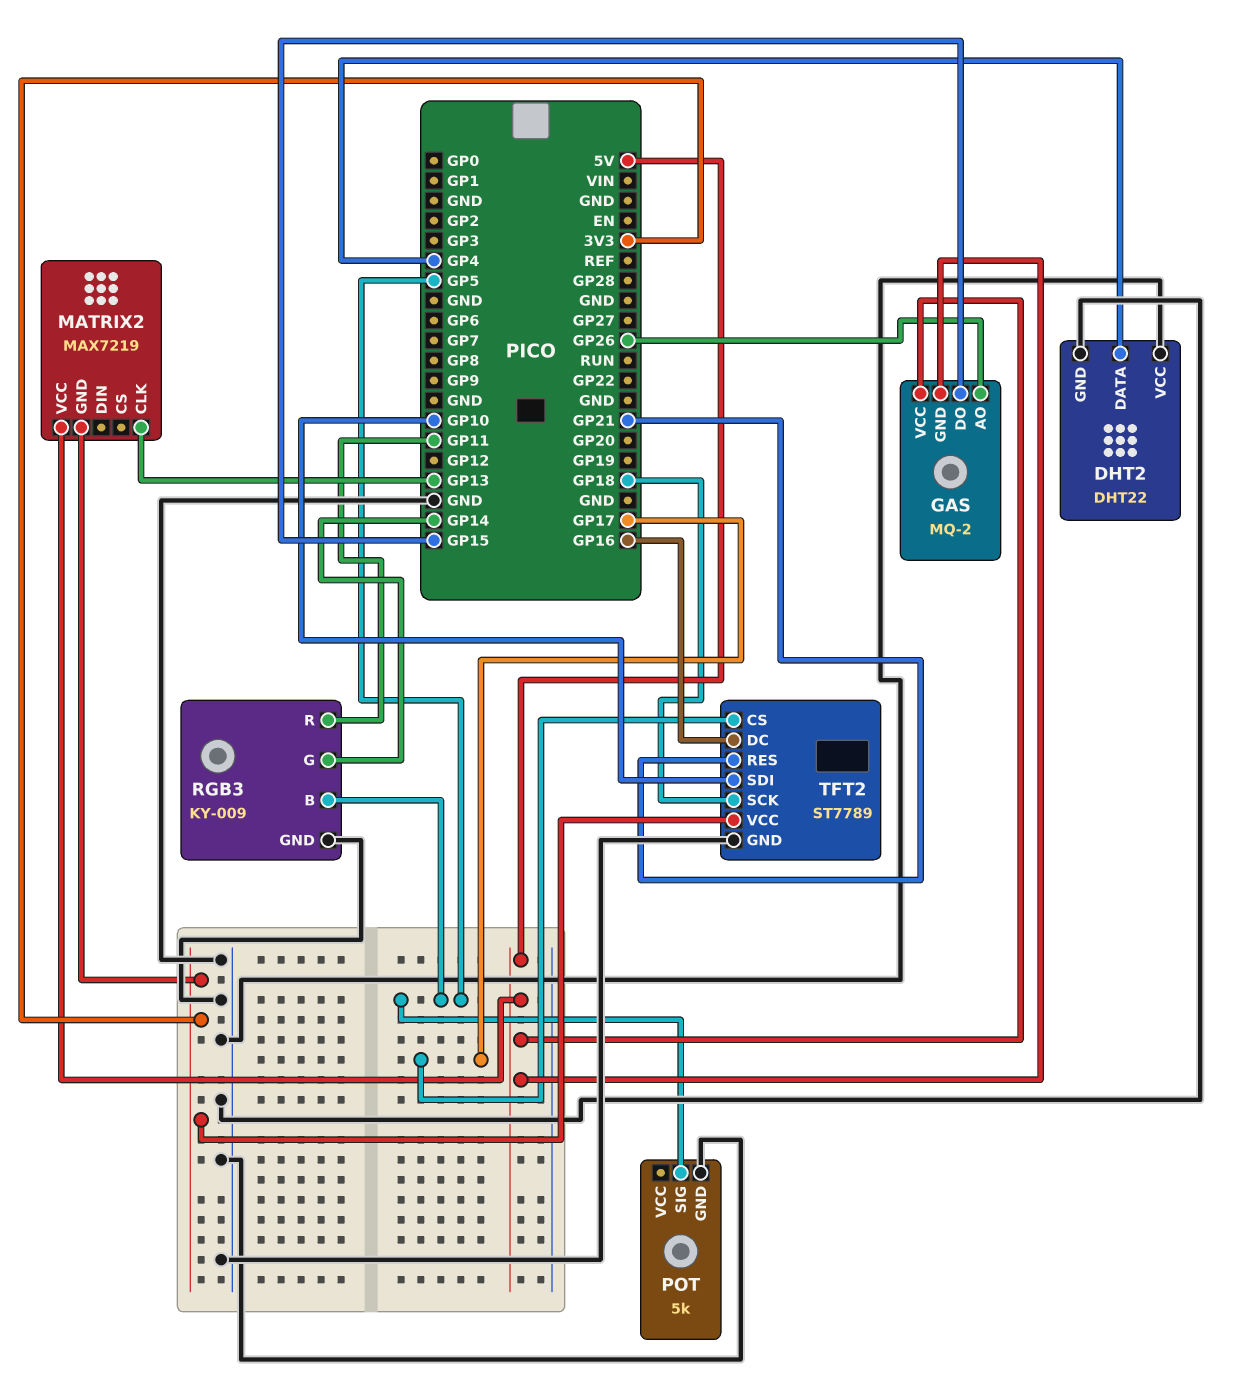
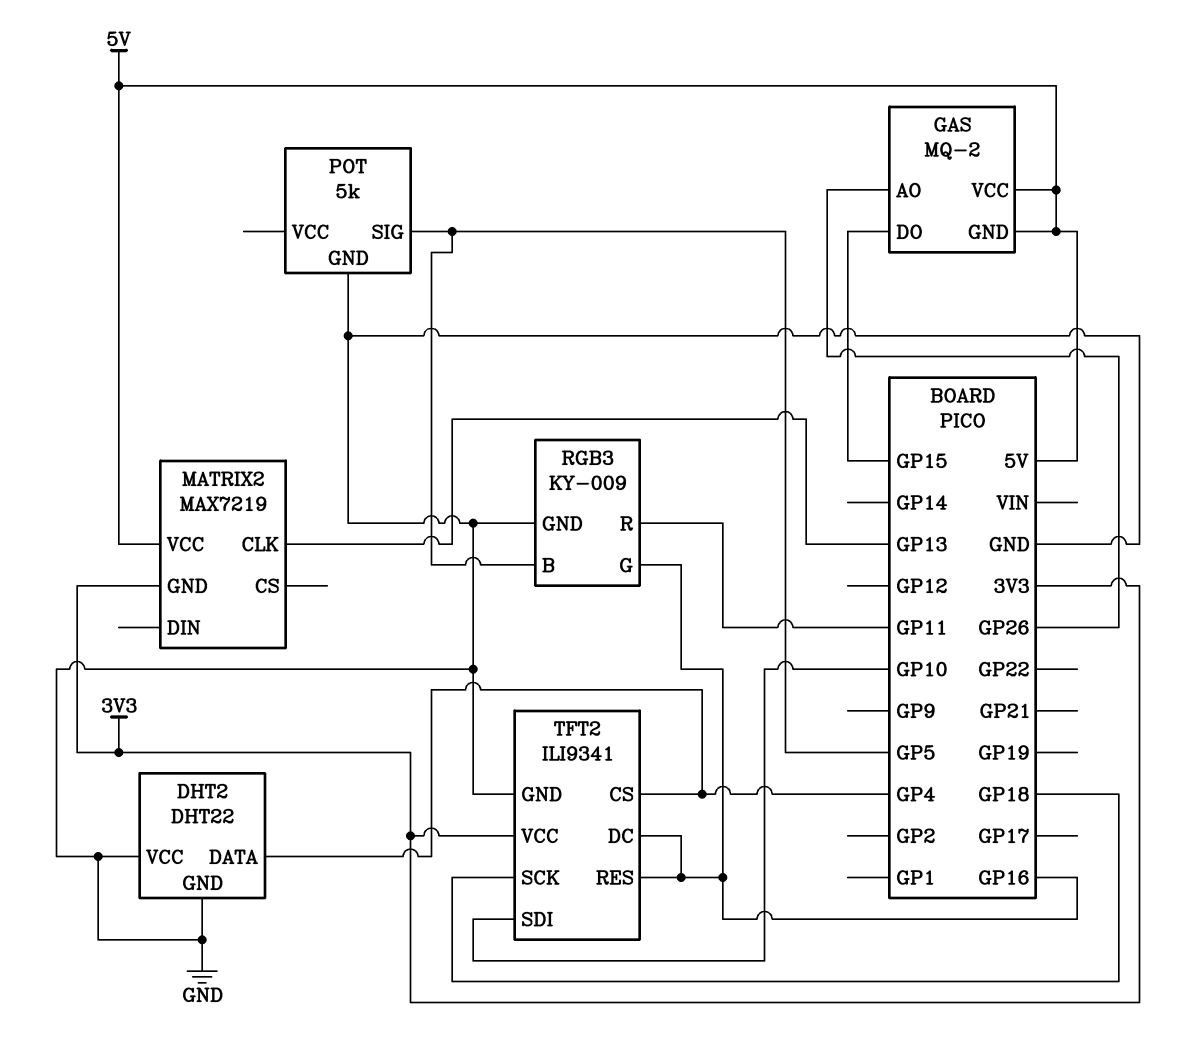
RGB3 pin G: GP14 -> GP16
TFT2: ST7789 -> ILI9341
TFT2 pin CS: GP17 -> GP4
TFT2 pin RES: GP21 -> GP16

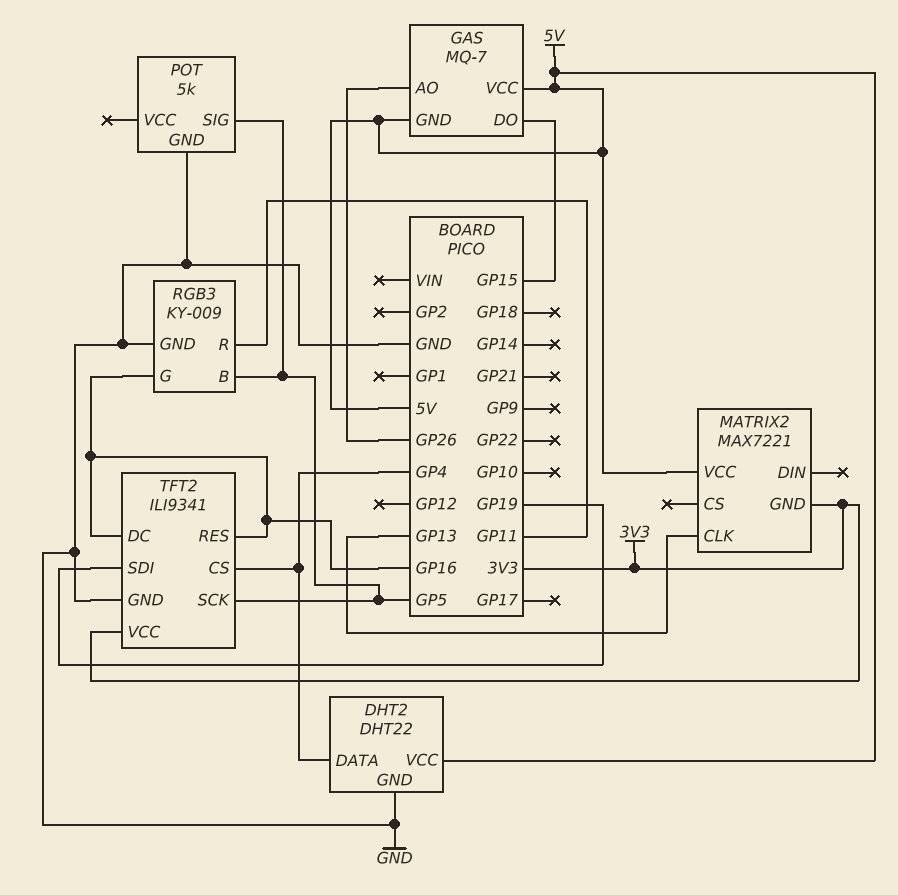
DHT2 pin VCC: GND -> 5V
GAS: MQ-2 -> MQ-7
MATRIX2: MAX7219 -> MAX7221
TFT2 pin SCK: GP18 -> GP5
TFT2 pin SDI: GP10 -> GP19

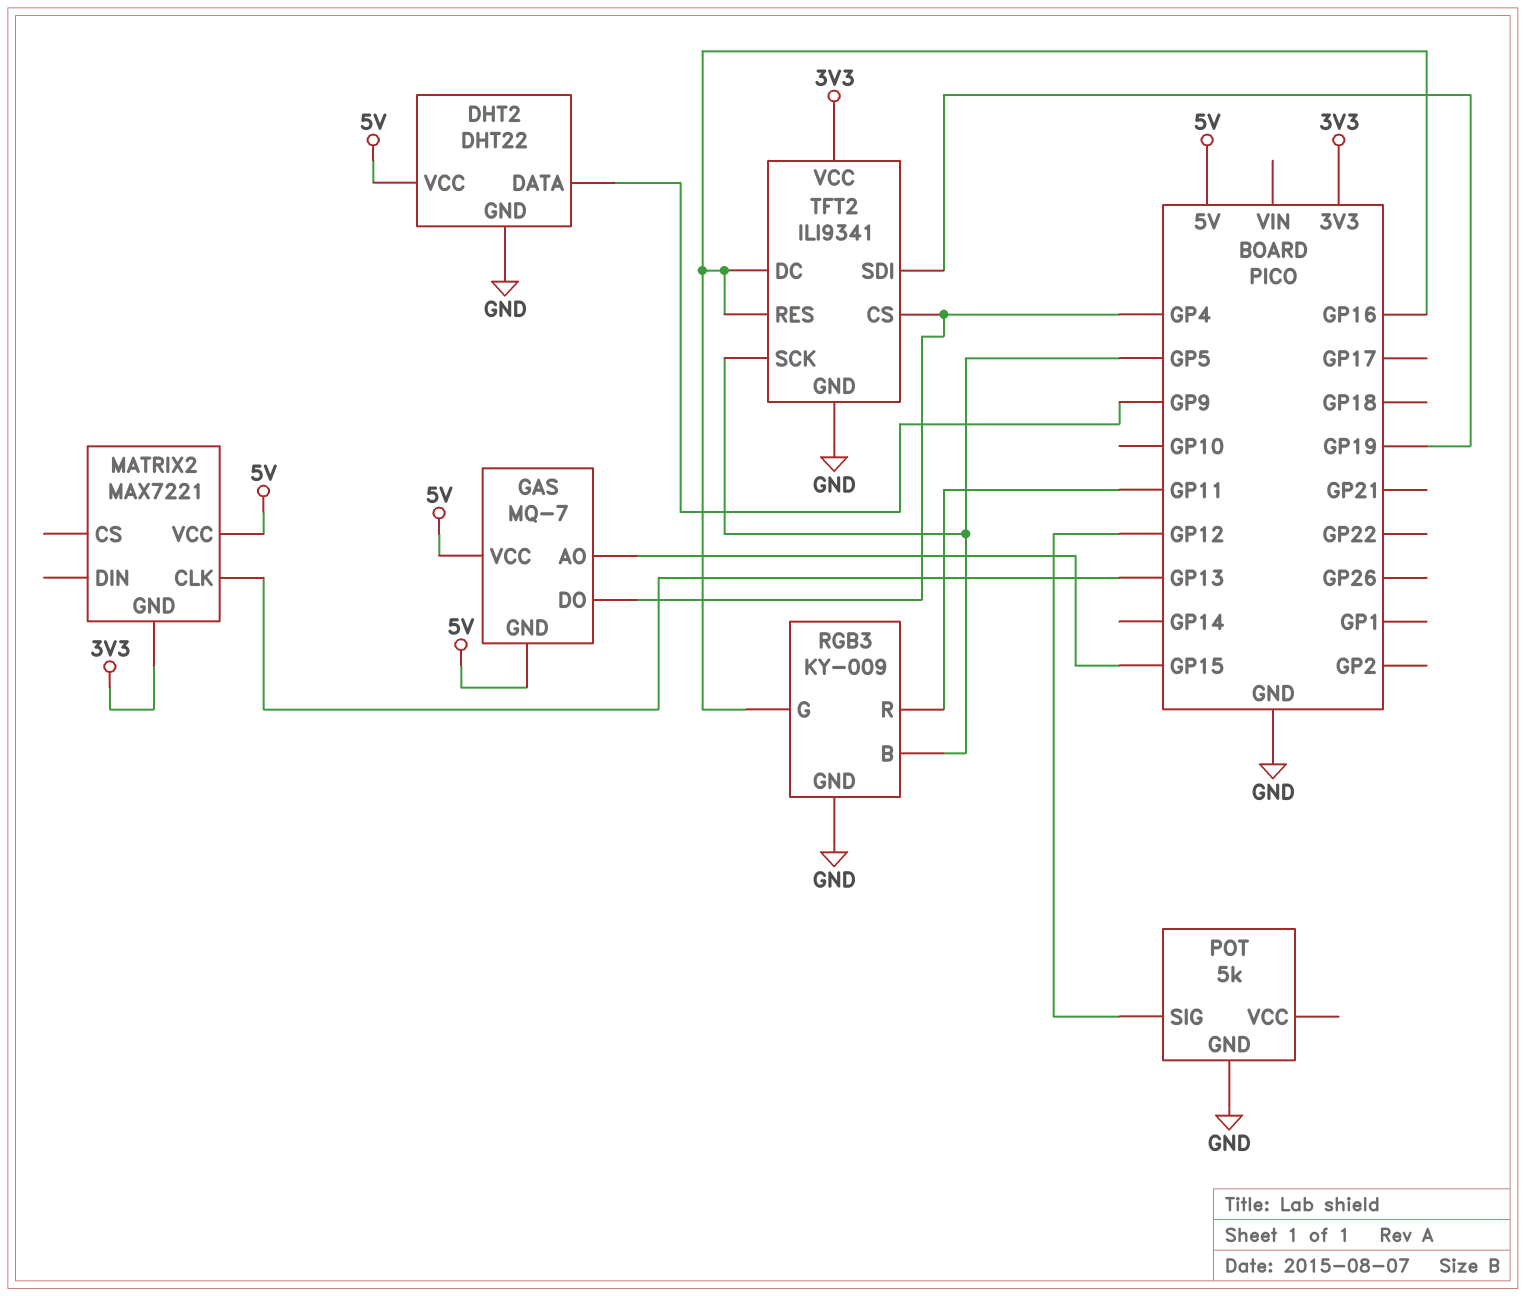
DHT2 pin DATA: GP4 -> GP9
GAS pin AO: GP26 -> GP15
GAS pin DO: GP15 -> GP4
POT pin SIG: GP5 -> GP12

